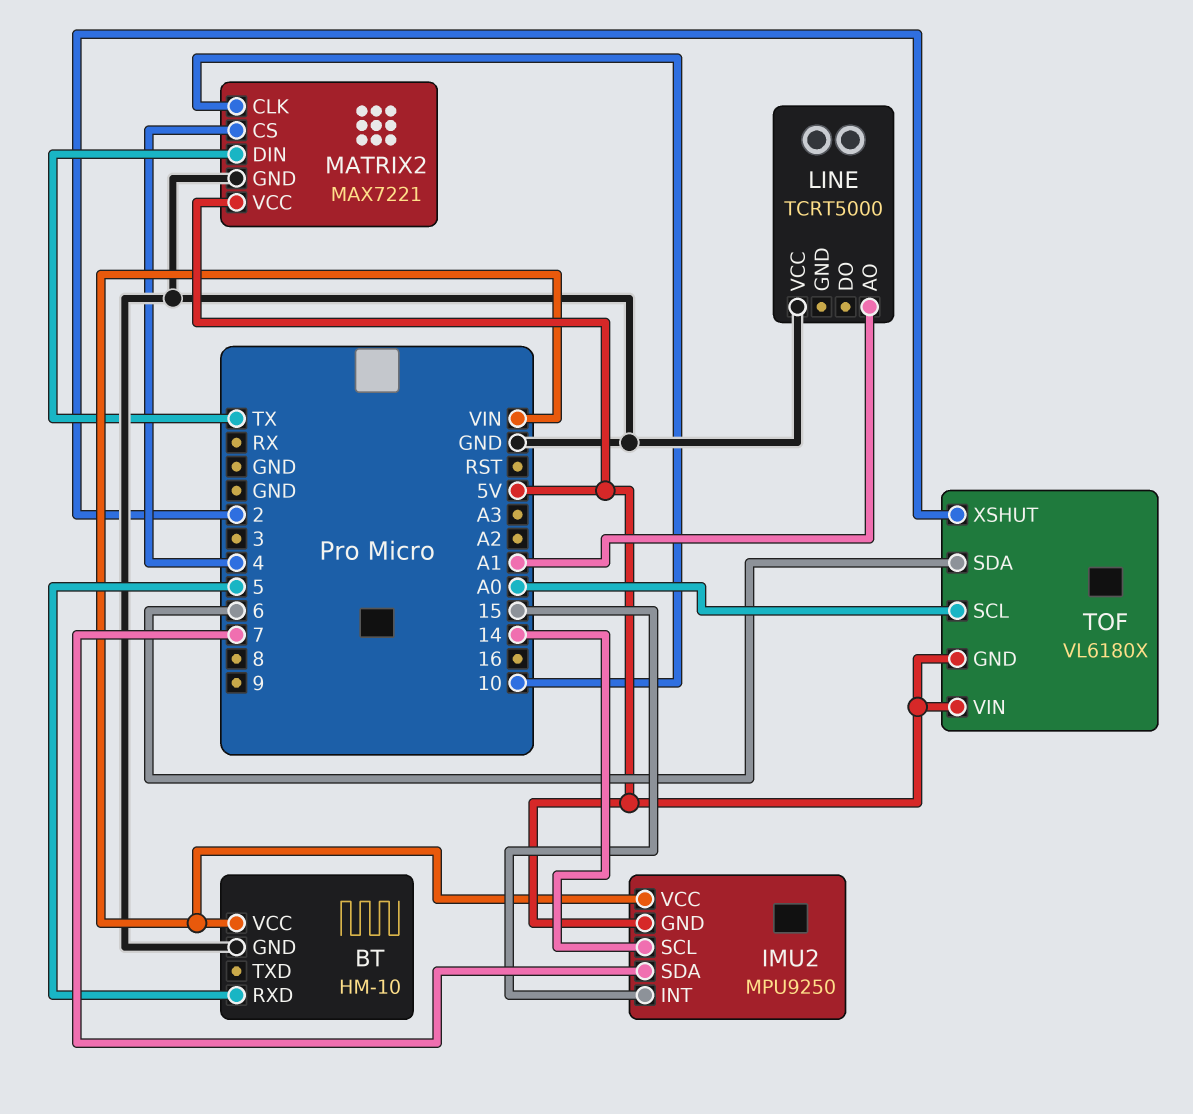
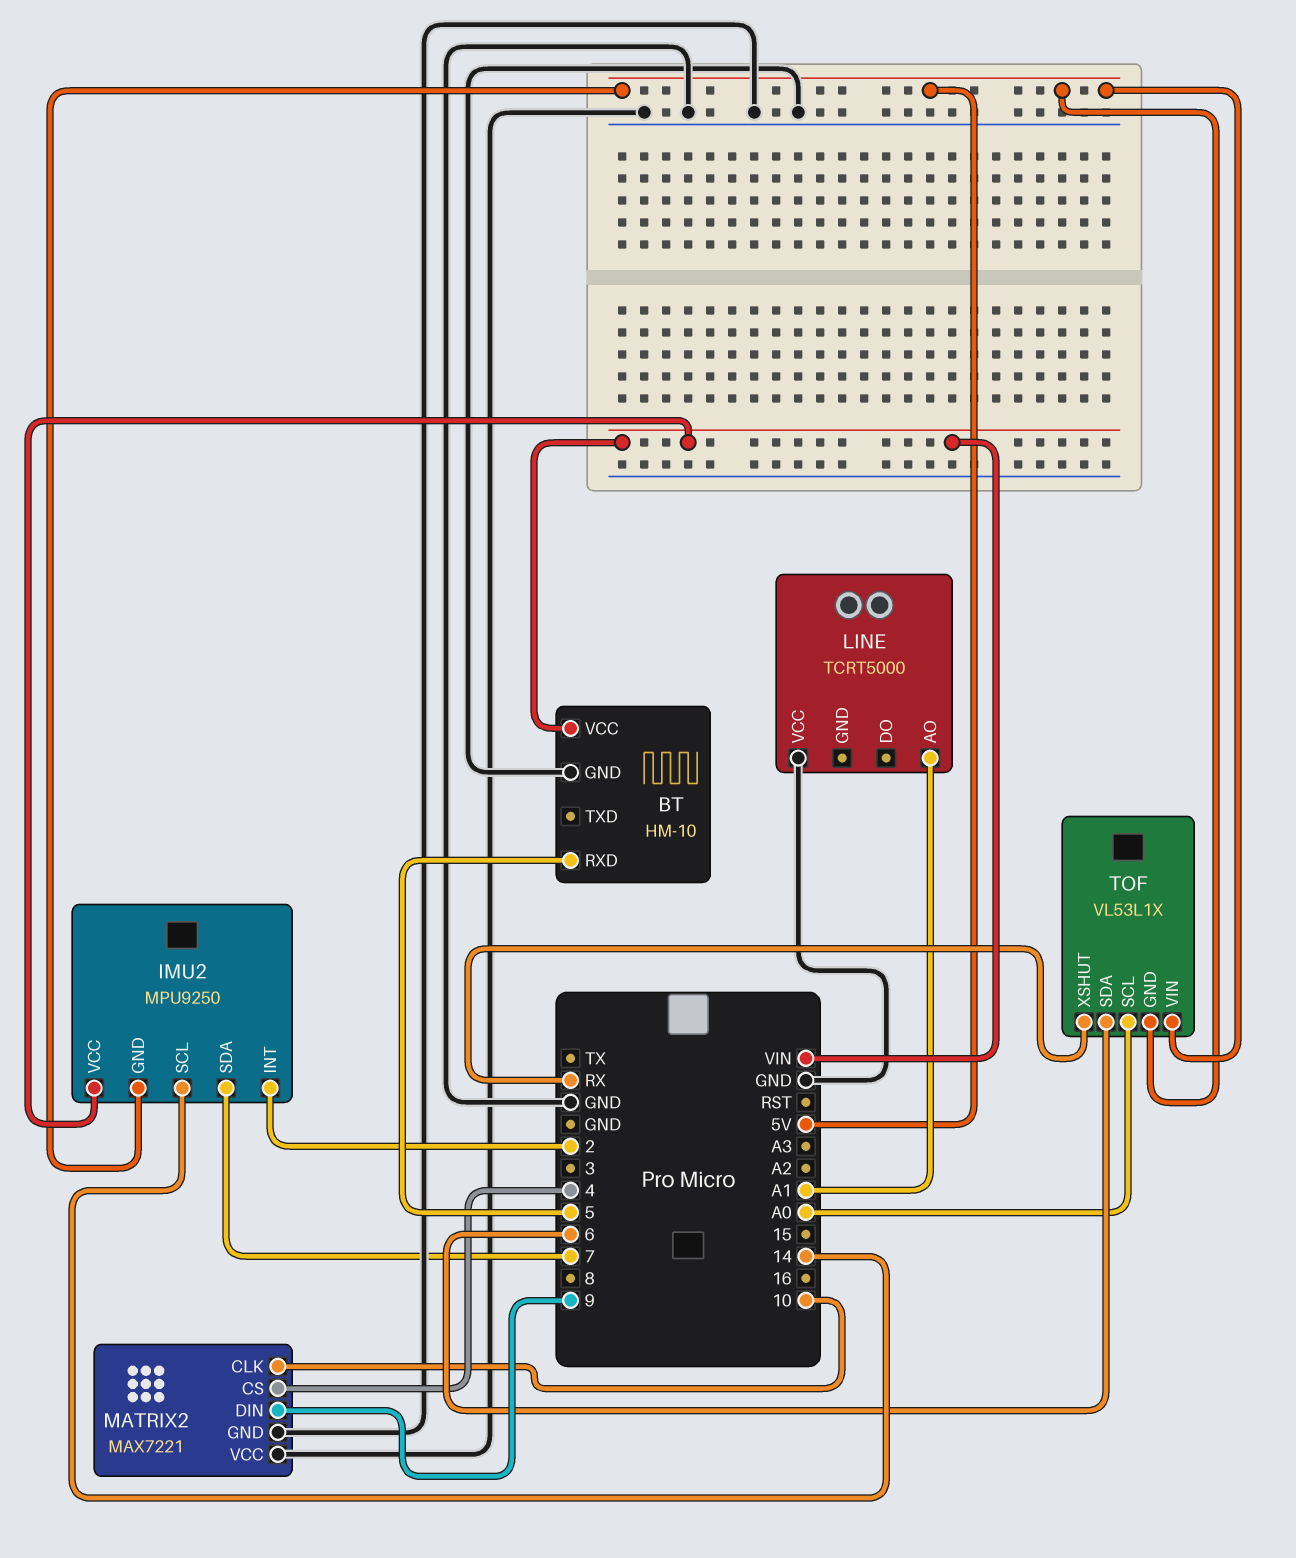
IMU2 pin INT: 15 -> 2
MATRIX2 pin DIN: TX -> 9
MATRIX2 pin VCC: 5V -> GND
TOF: VL6180X -> VL53L1X
TOF pin XSHUT: 2 -> RX

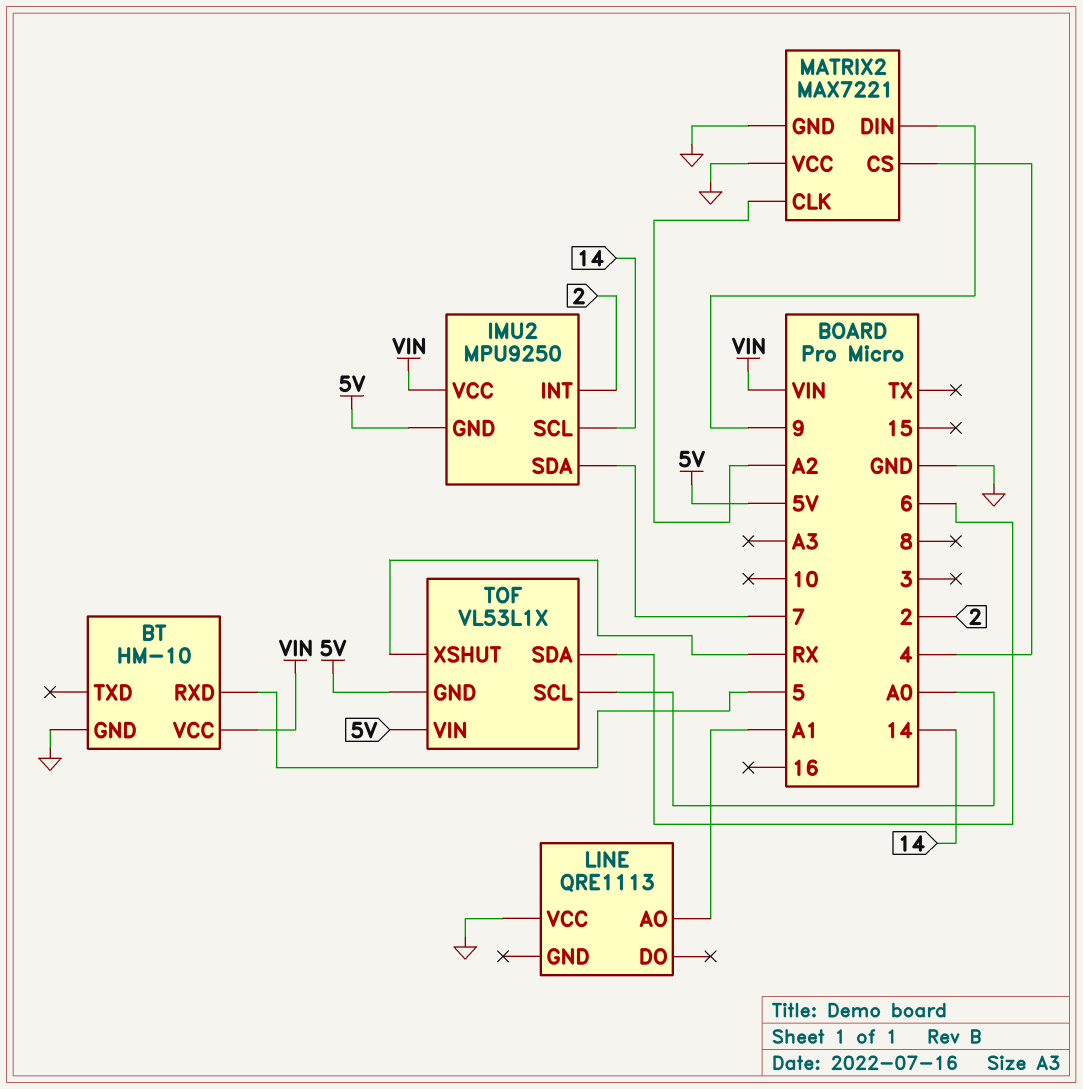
LINE: TCRT5000 -> QRE1113
MATRIX2 pin CLK: 10 -> A2

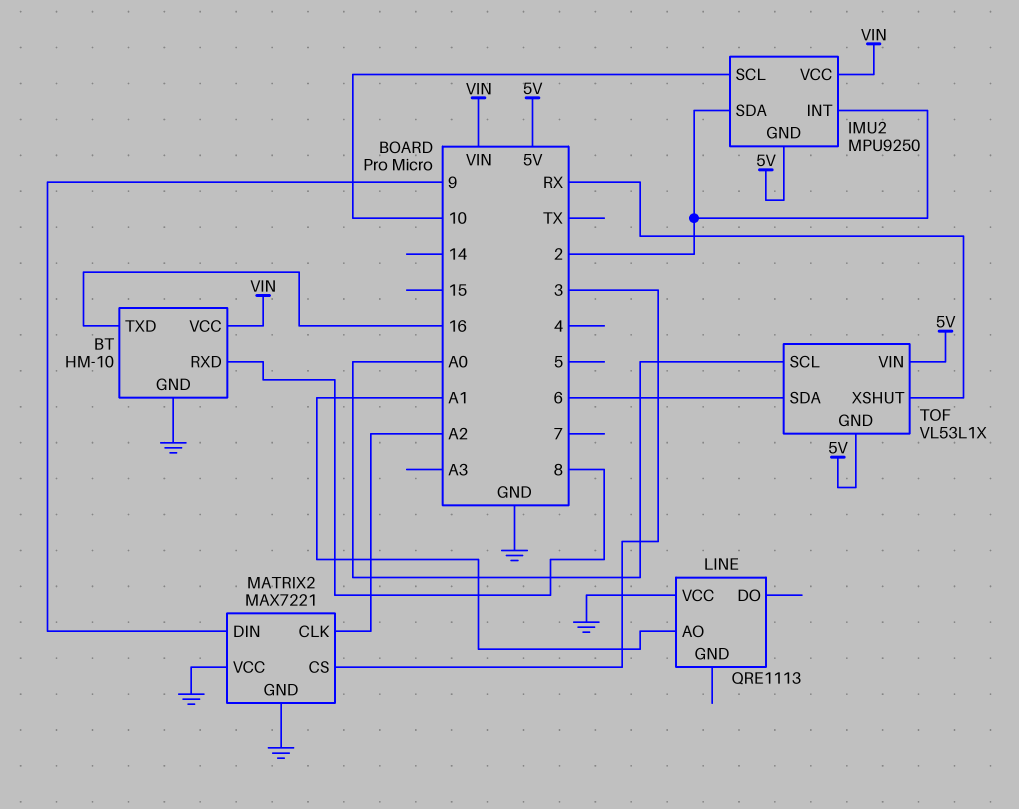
BT pin RXD: 5 -> 8
BT pin TXD: none -> 16
IMU2 pin SCL: 14 -> 10
IMU2 pin SDA: 7 -> 2
MATRIX2 pin CS: 4 -> 3

